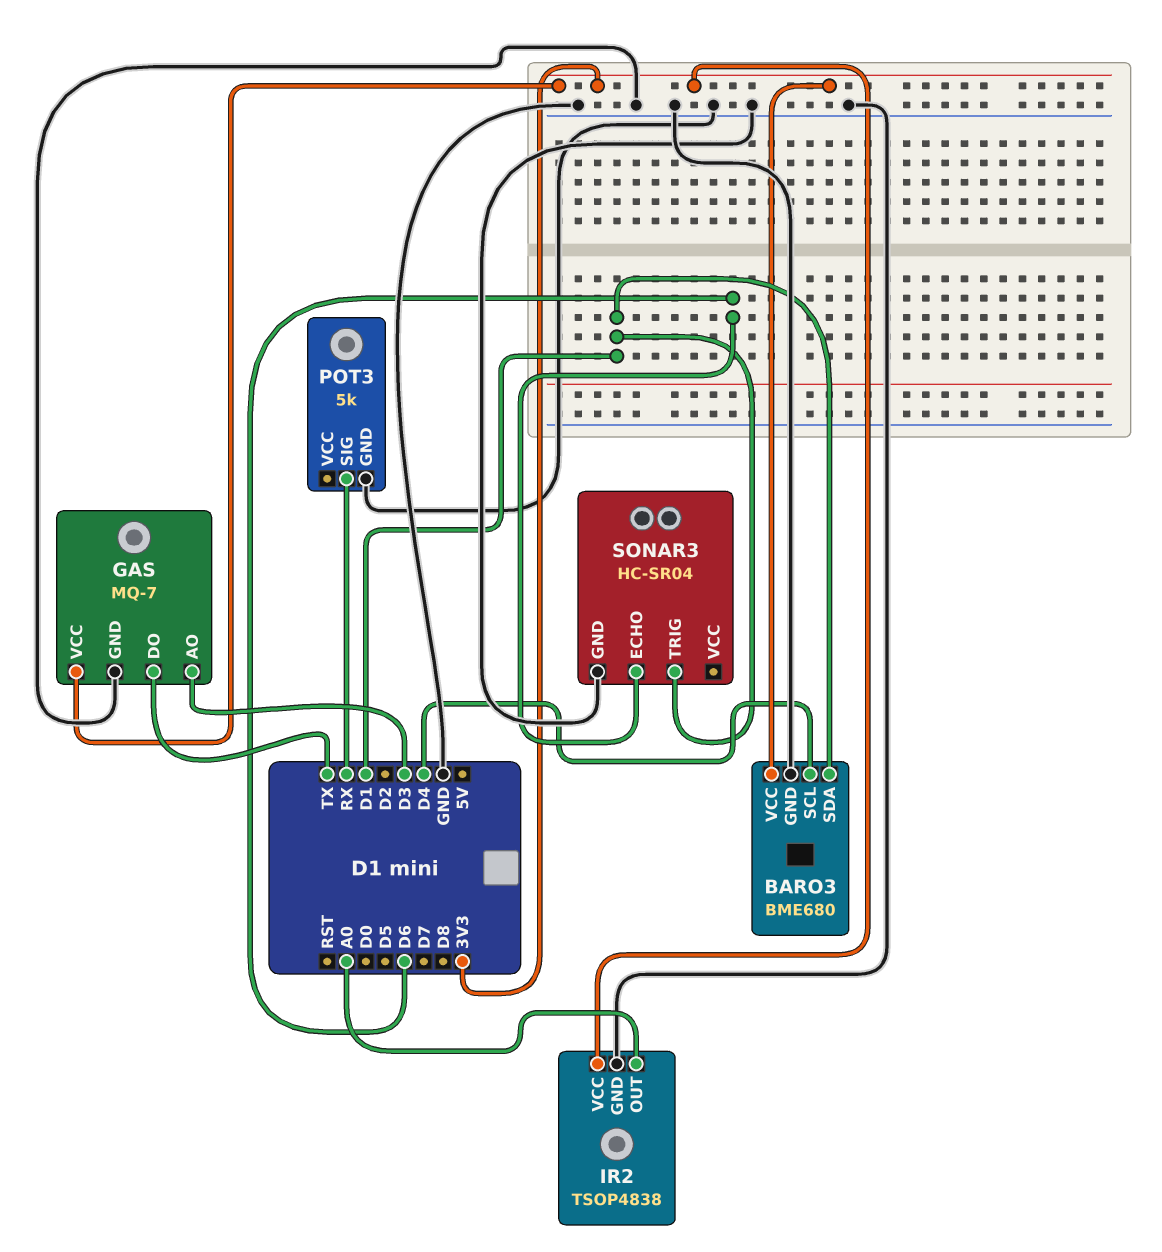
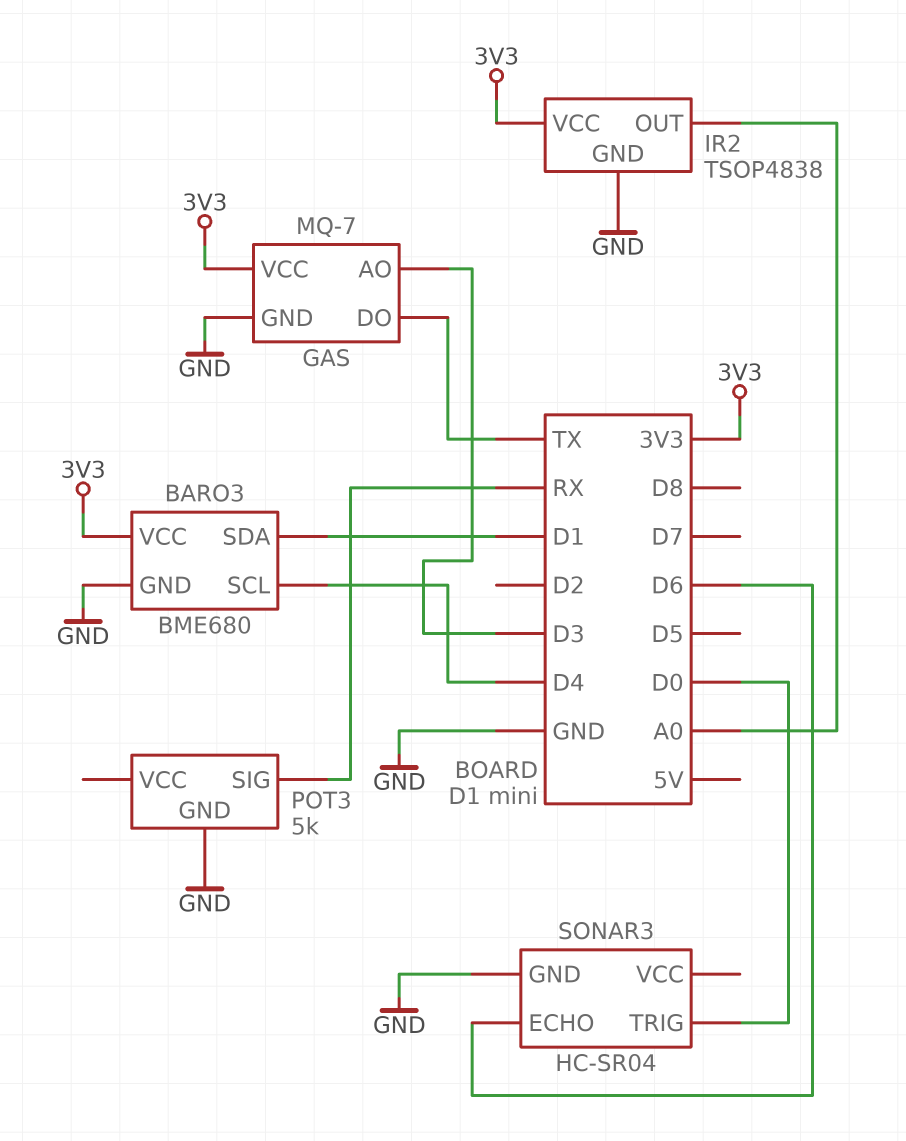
SONAR3 pin TRIG: D1 -> D0

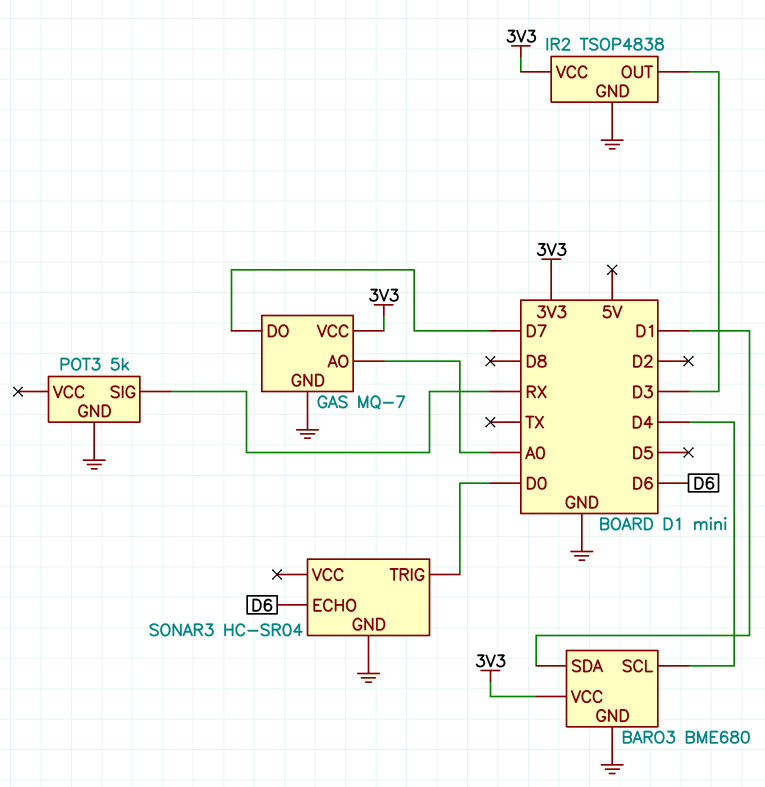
GAS pin AO: D3 -> A0
GAS pin DO: TX -> D7
IR2 pin OUT: A0 -> D3

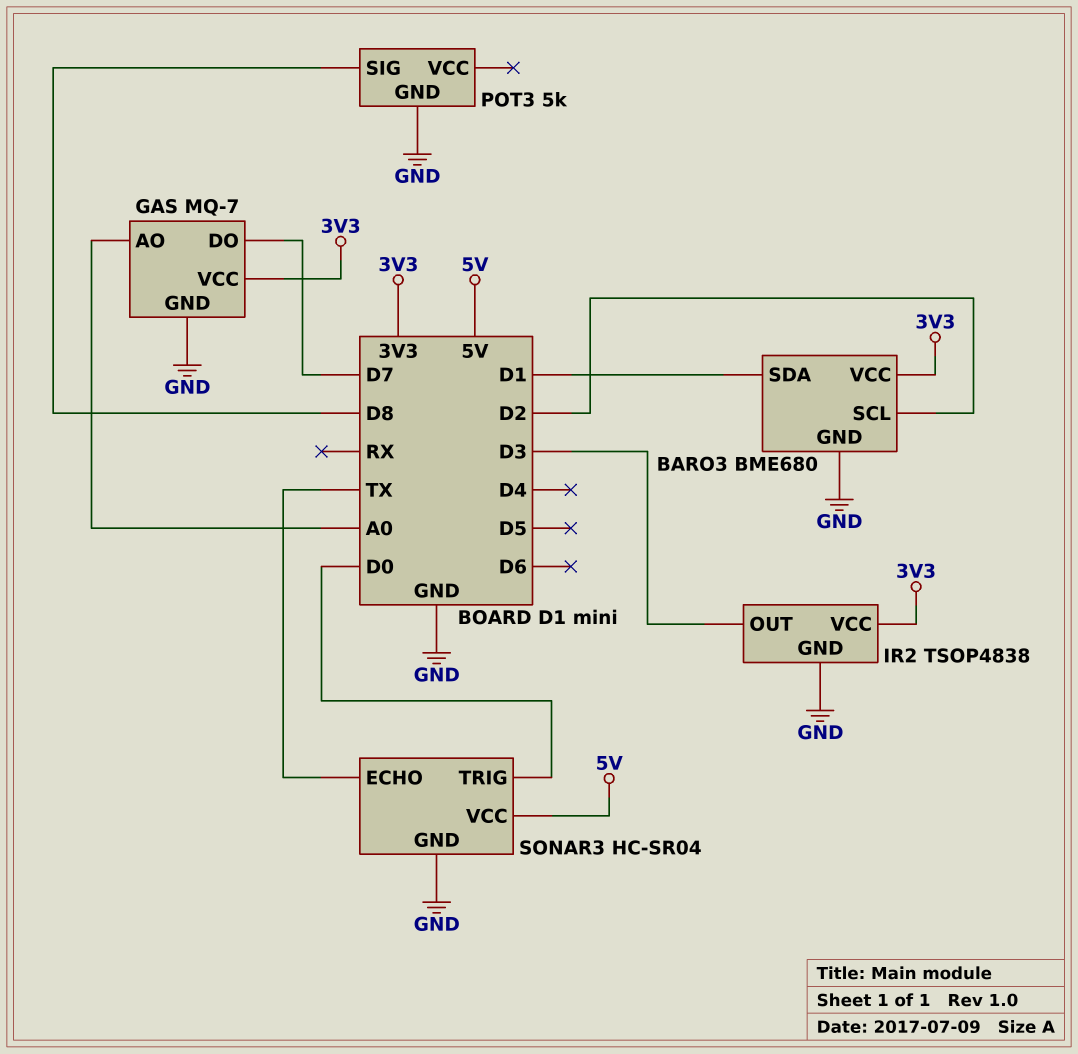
BARO3 pin SCL: D4 -> D2
POT3 pin SIG: RX -> D8
SONAR3 pin ECHO: D6 -> TX
SONAR3 pin VCC: none -> 5V

